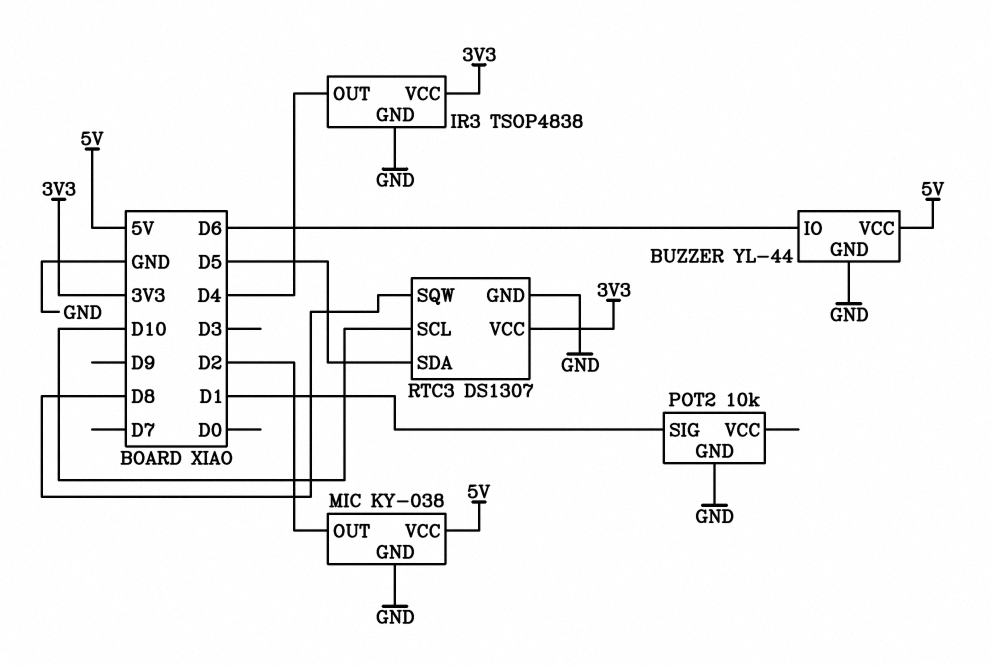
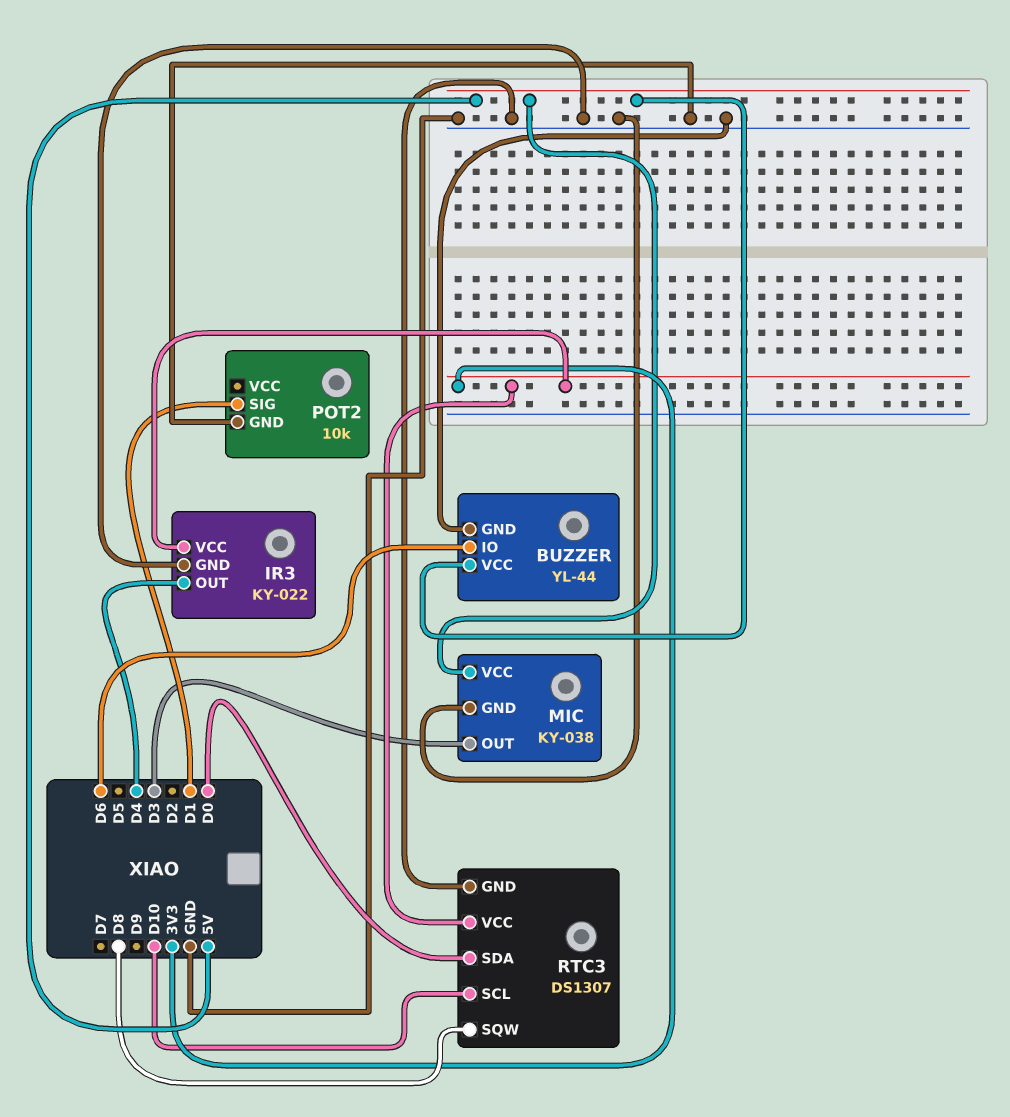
IR3: TSOP4838 -> KY-022
MIC pin OUT: D2 -> D3
RTC3 pin SDA: D5 -> D0

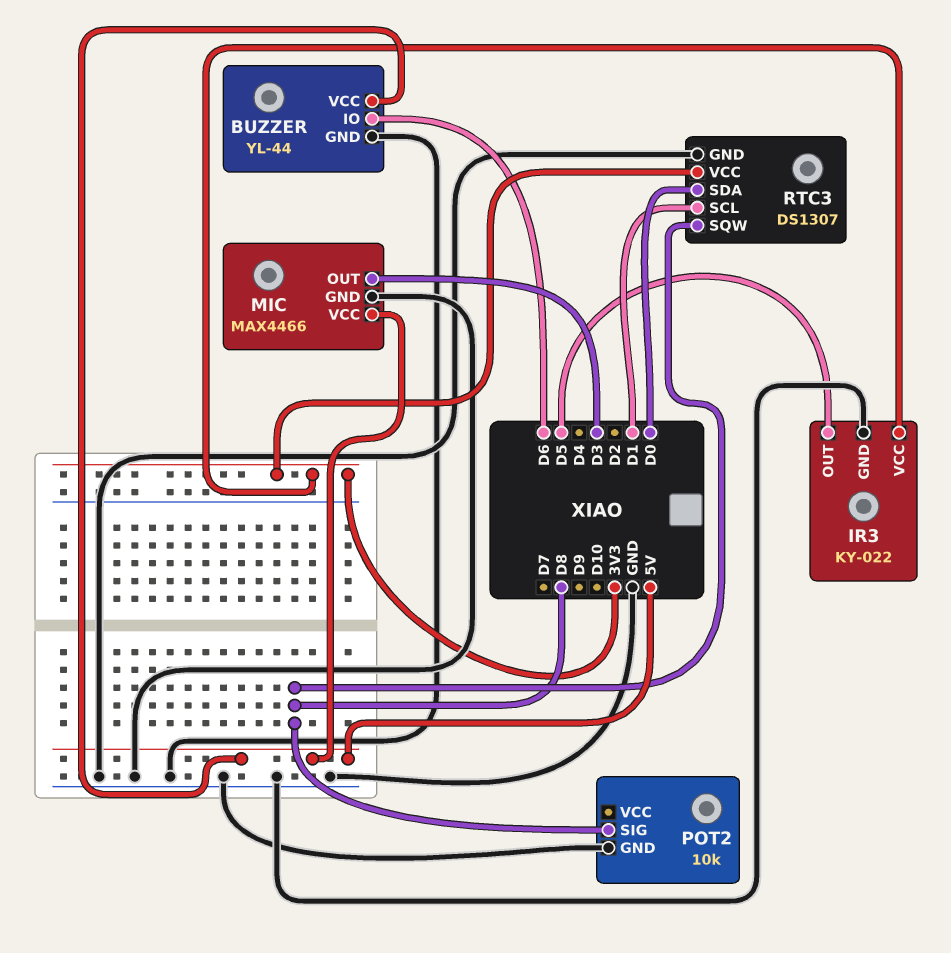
IR3 pin OUT: D4 -> D5
MIC: KY-038 -> MAX4466
POT2 pin SIG: D1 -> D8
RTC3 pin SCL: D10 -> D1

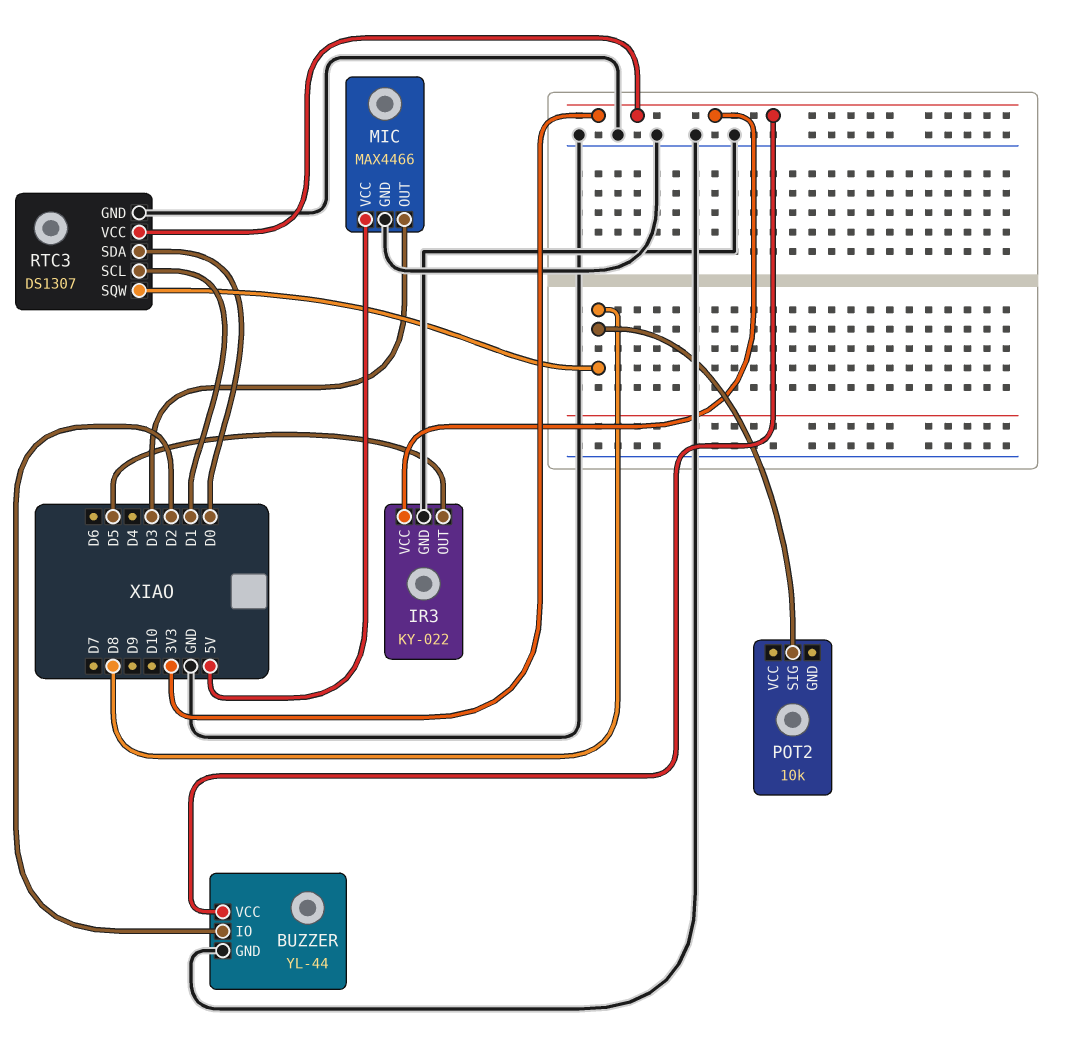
BUZZER pin IO: D6 -> D2
BUZZER pin VCC: 5V -> 3V3
POT2 pin GND: GND -> none

